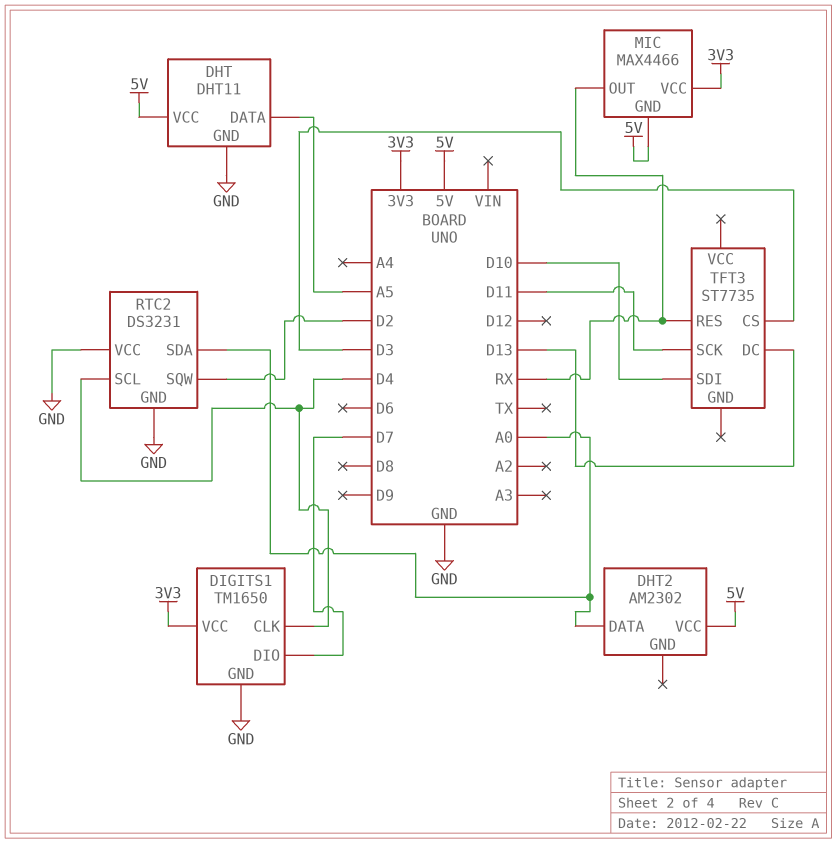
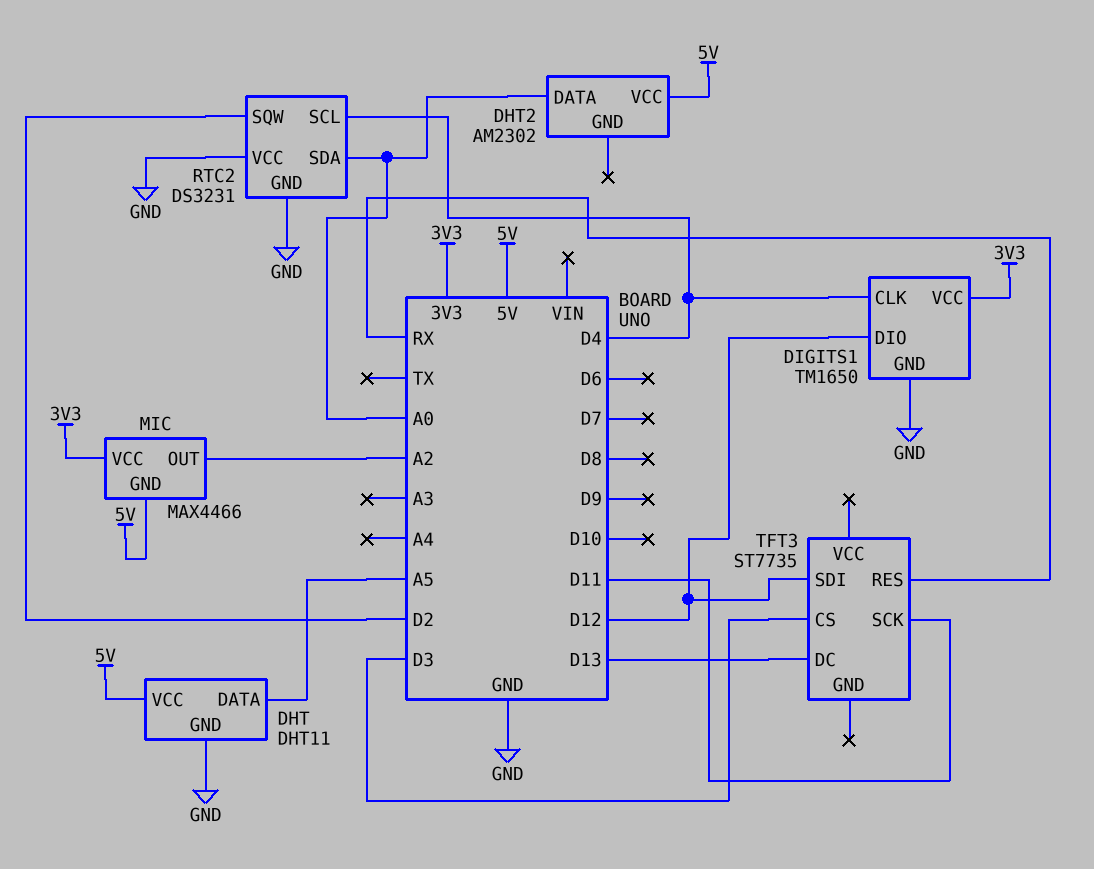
DIGITS1 pin DIO: D7 -> D12
MIC pin OUT: RX -> A2
TFT3 pin SDI: D10 -> D12

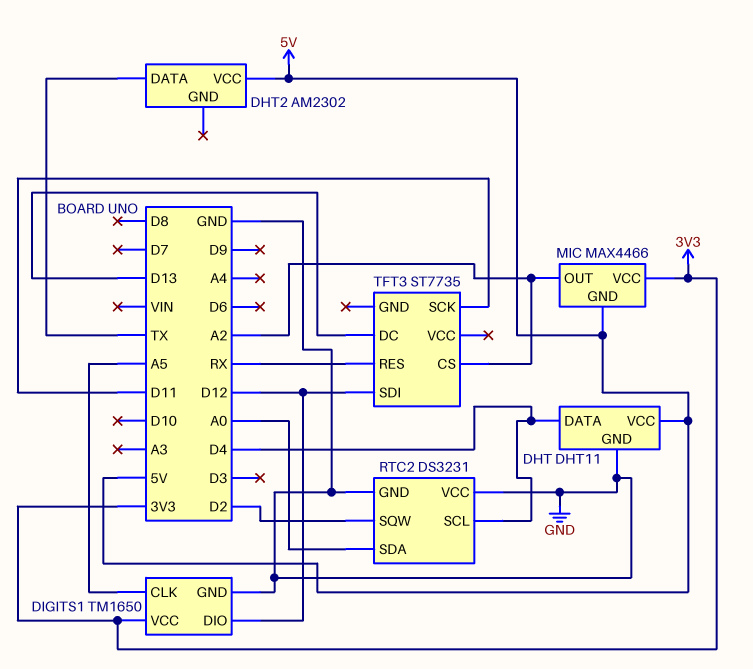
DHT pin DATA: A5 -> D4
DHT2 pin DATA: A0 -> TX
DIGITS1 pin CLK: D4 -> A5
TFT3 pin CS: D3 -> A2

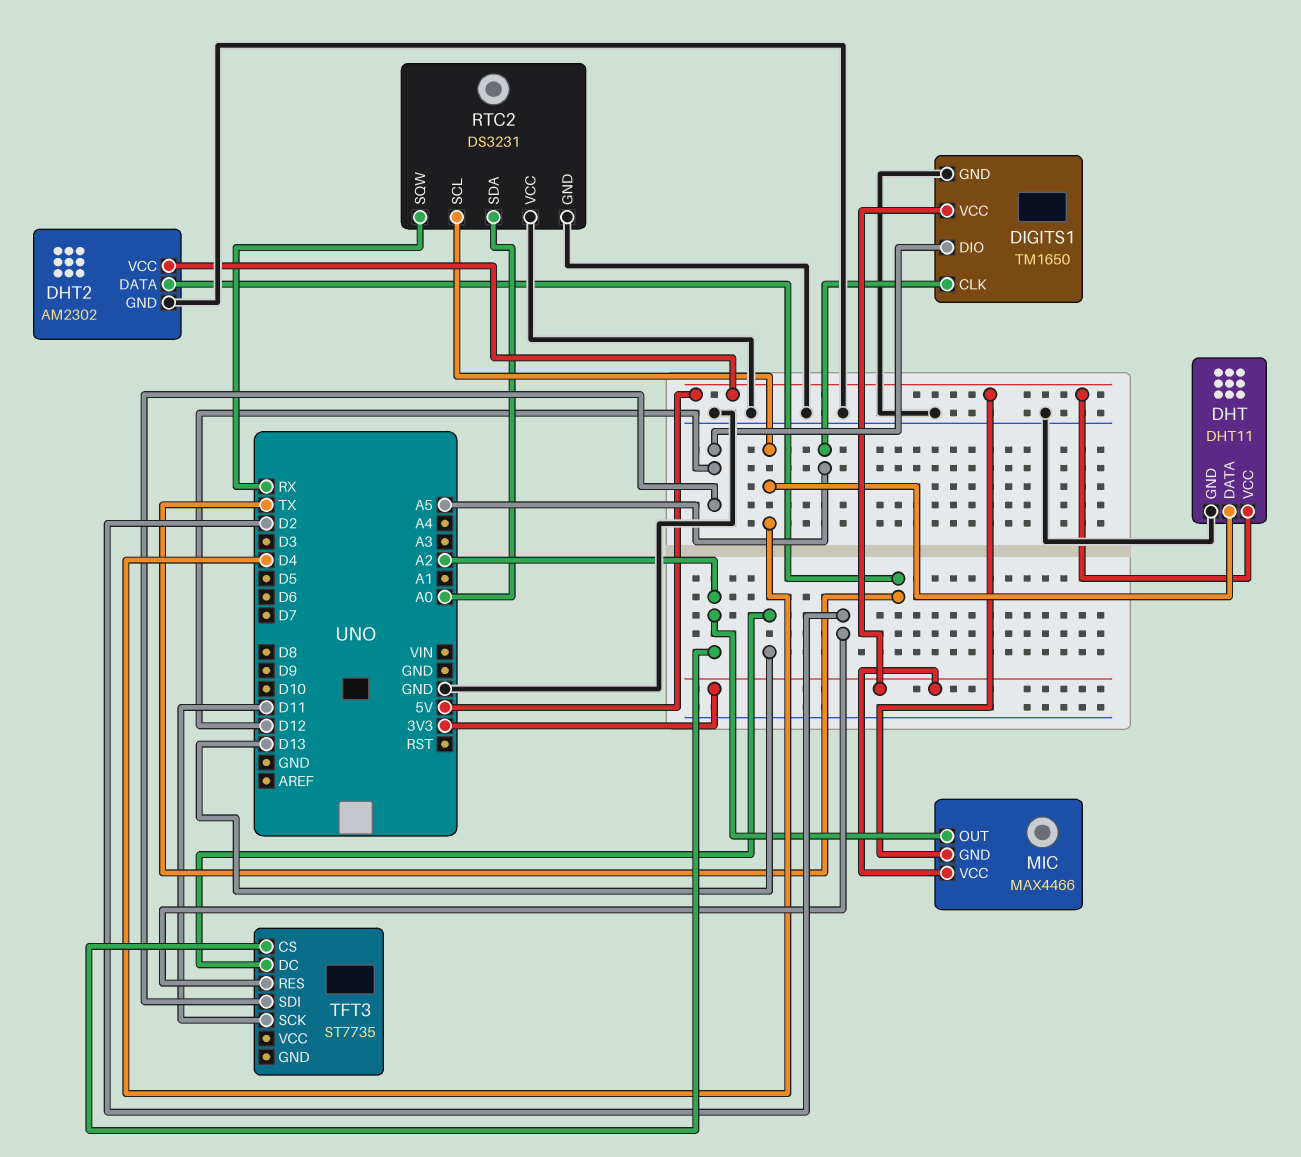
DHT2 pin GND: none -> GND
RTC2 pin SQW: D2 -> RX
TFT3 pin RES: RX -> D2

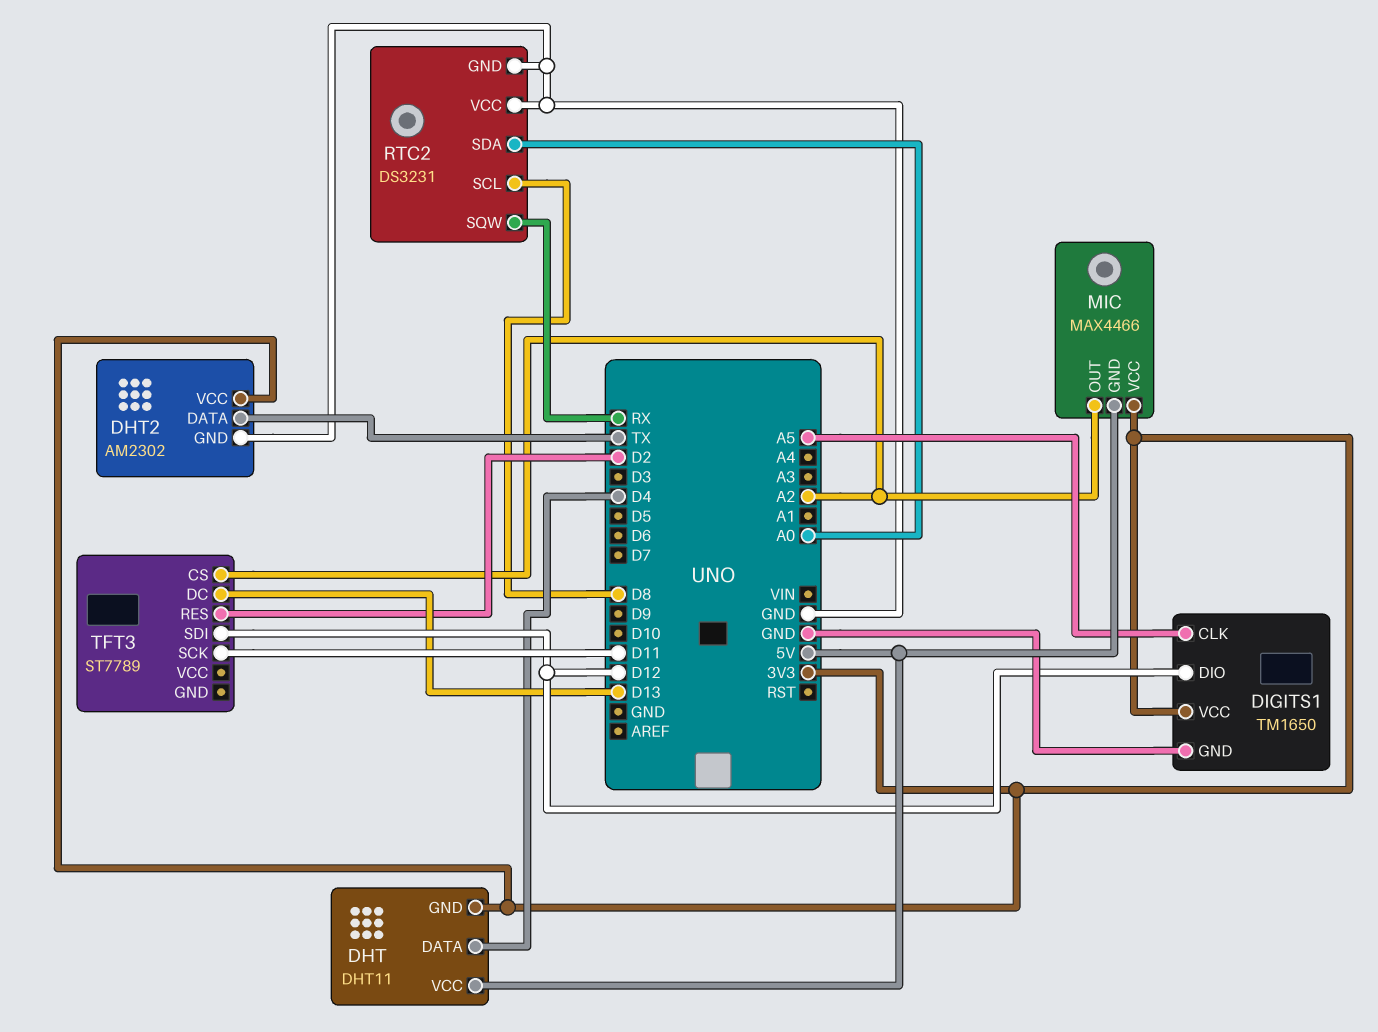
DHT pin GND: GND -> 3V3
DHT2 pin VCC: 5V -> 3V3
RTC2 pin SCL: D4 -> D8
TFT3: ST7735 -> ST7789

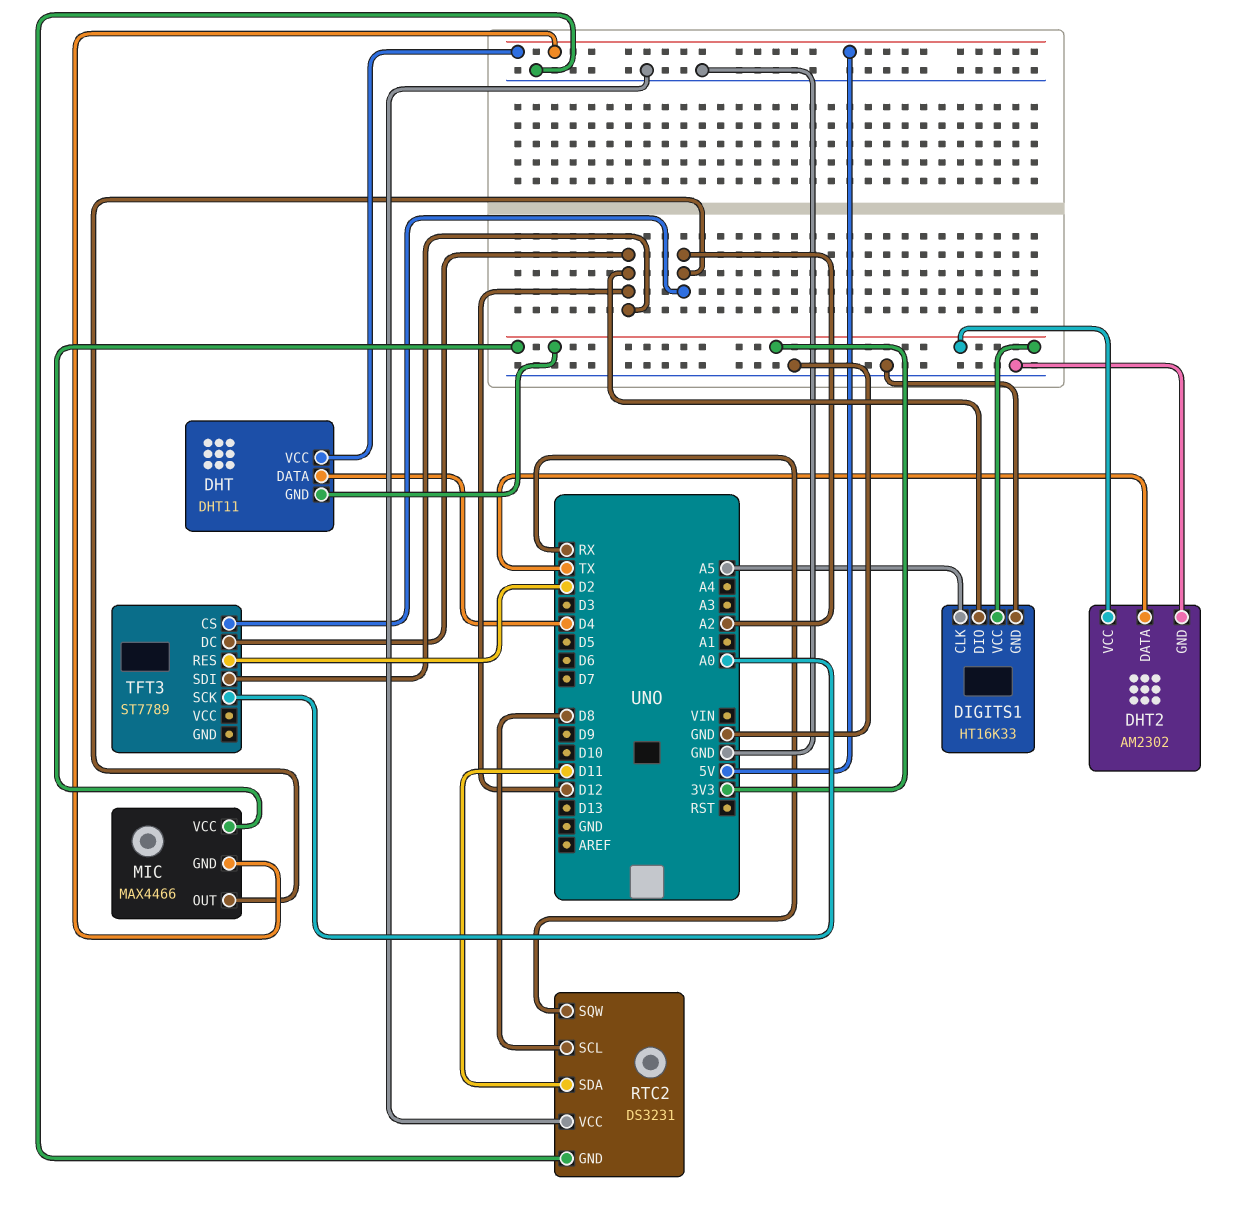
DIGITS1: TM1650 -> HT16K33
RTC2 pin SDA: A0 -> D11
TFT3 pin DC: D13 -> D12
TFT3 pin SCK: D11 -> A0

